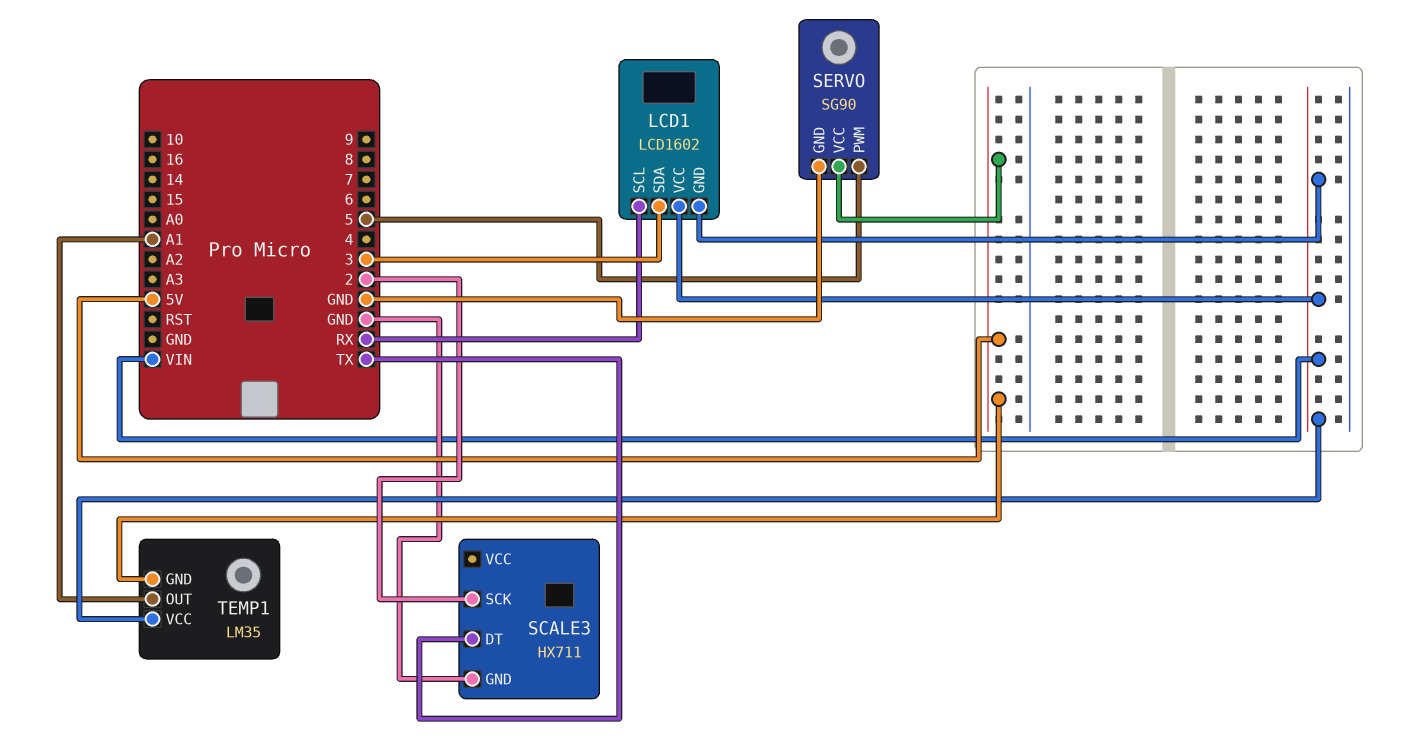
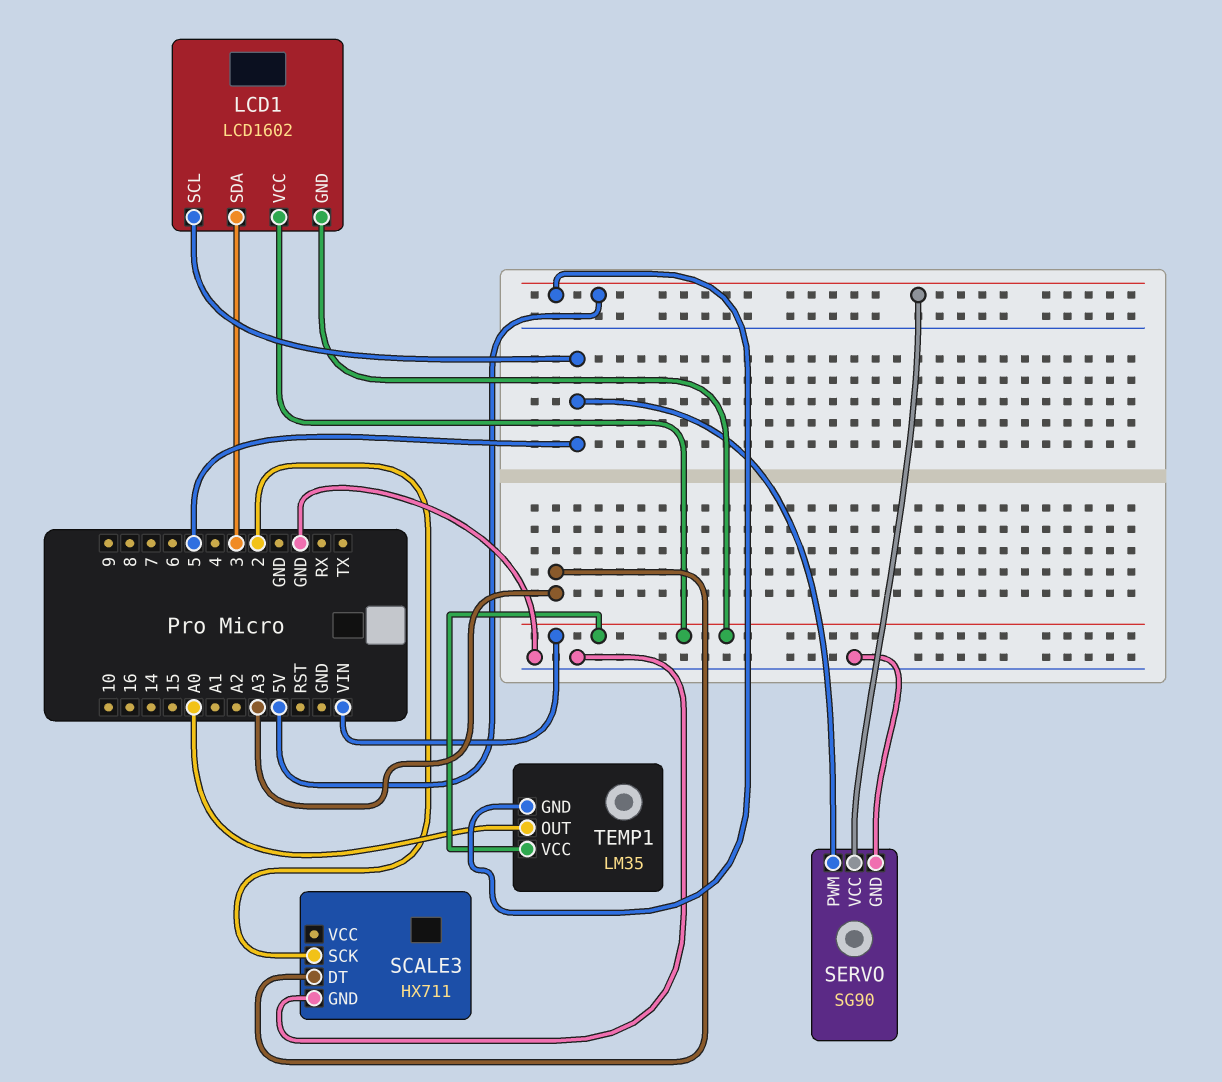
LCD1 pin SCL: RX -> 5
SCALE3 pin DT: TX -> A3
TEMP1 pin OUT: A1 -> A0

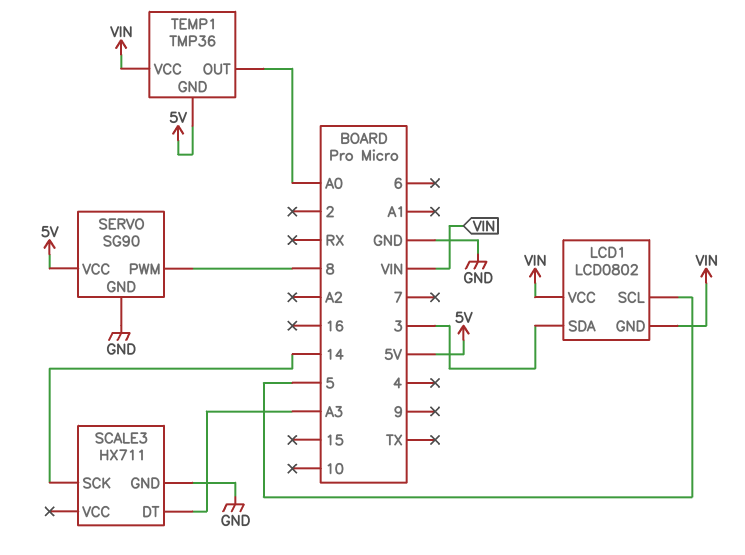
LCD1: LCD1602 -> LCD0802
SCALE3 pin SCK: 2 -> 14
SERVO pin PWM: 5 -> 8
TEMP1: LM35 -> TMP36

